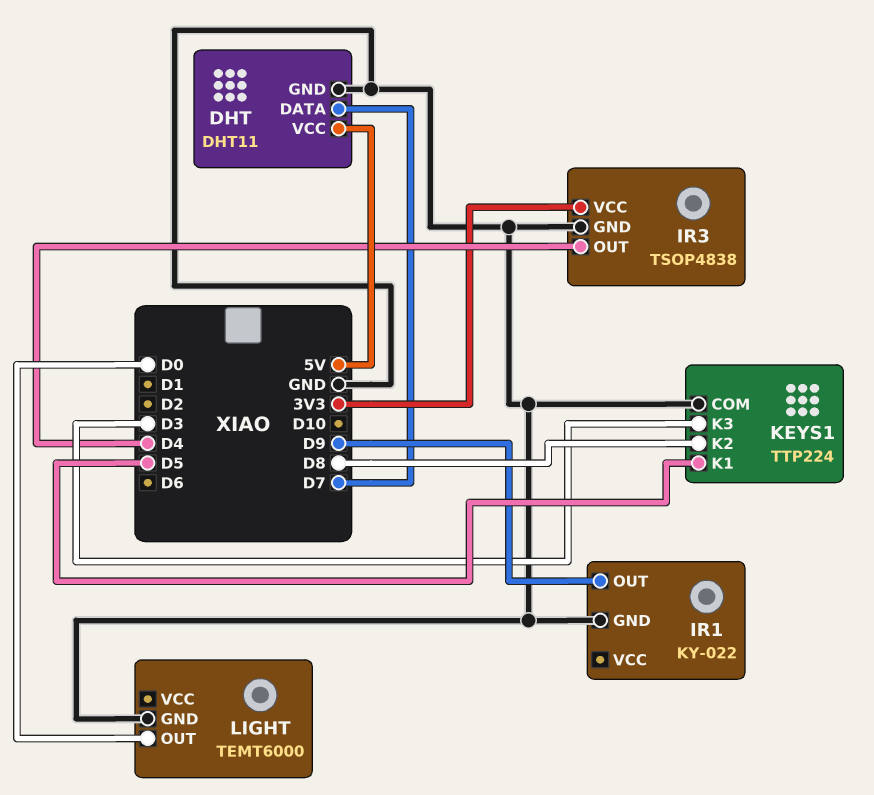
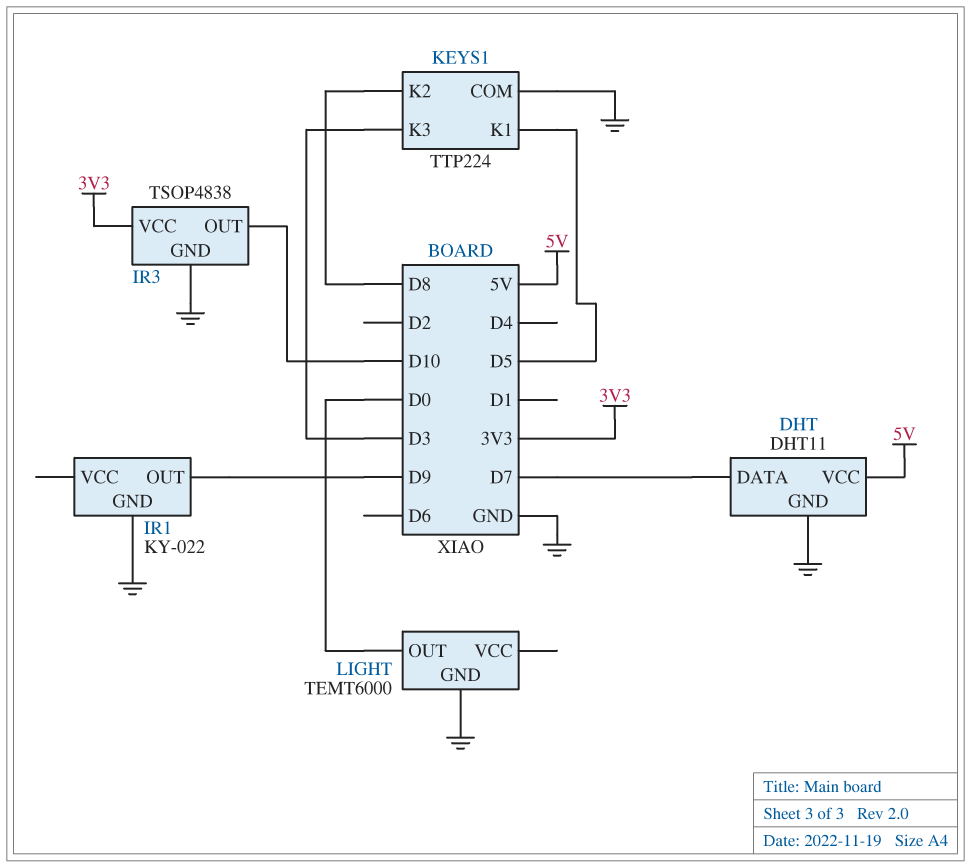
IR3 pin OUT: D4 -> D10

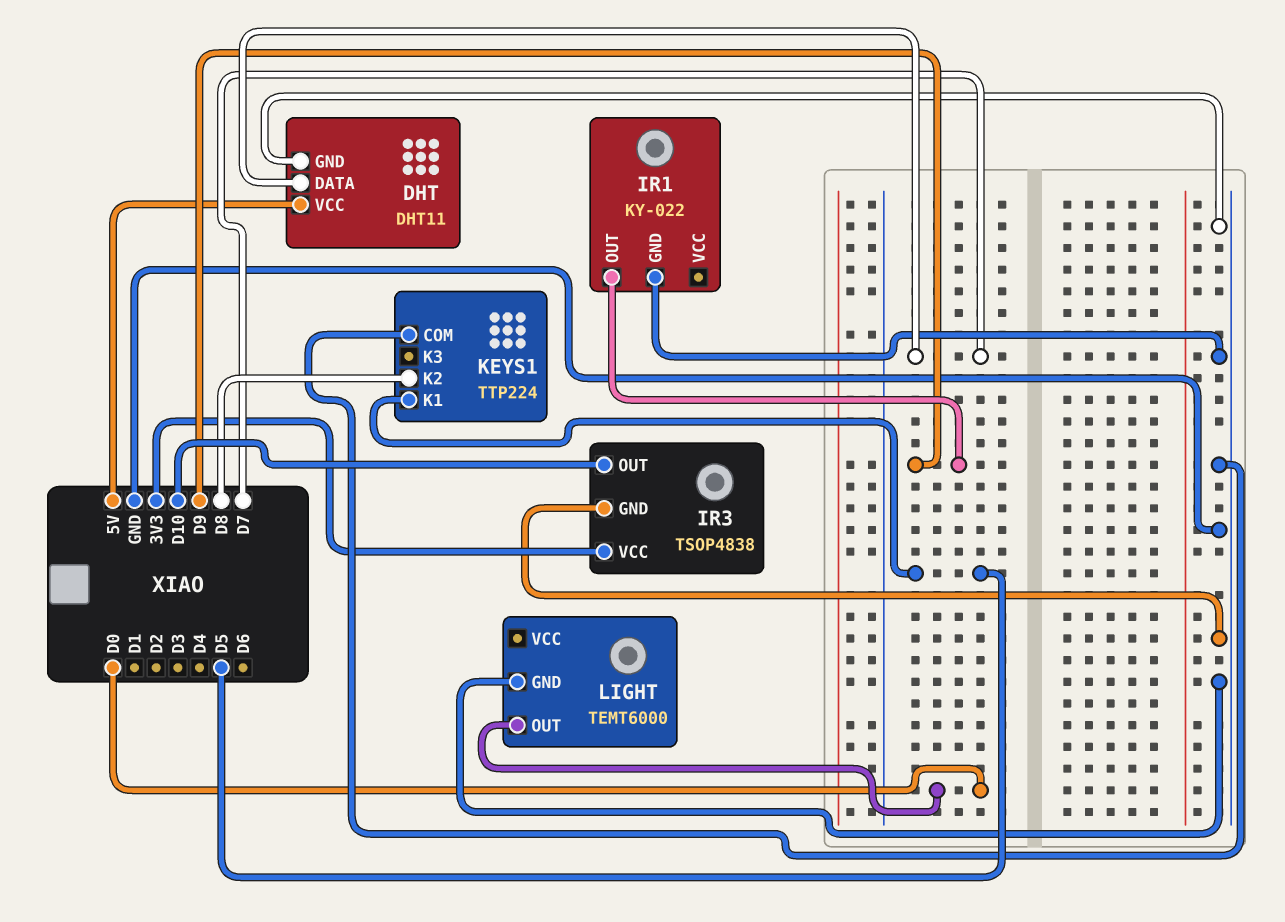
KEYS1 pin K3: D3 -> none

